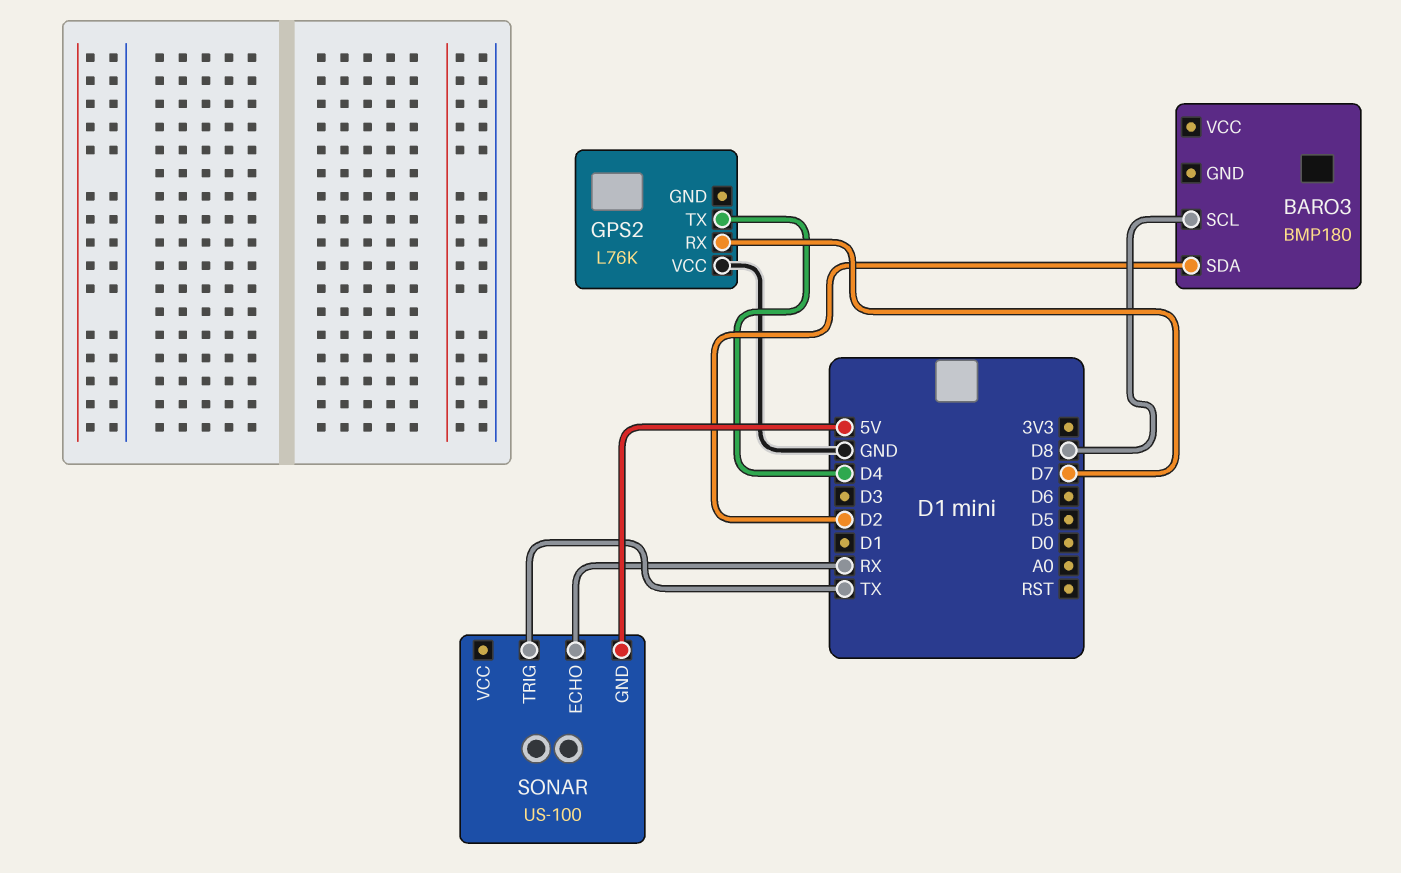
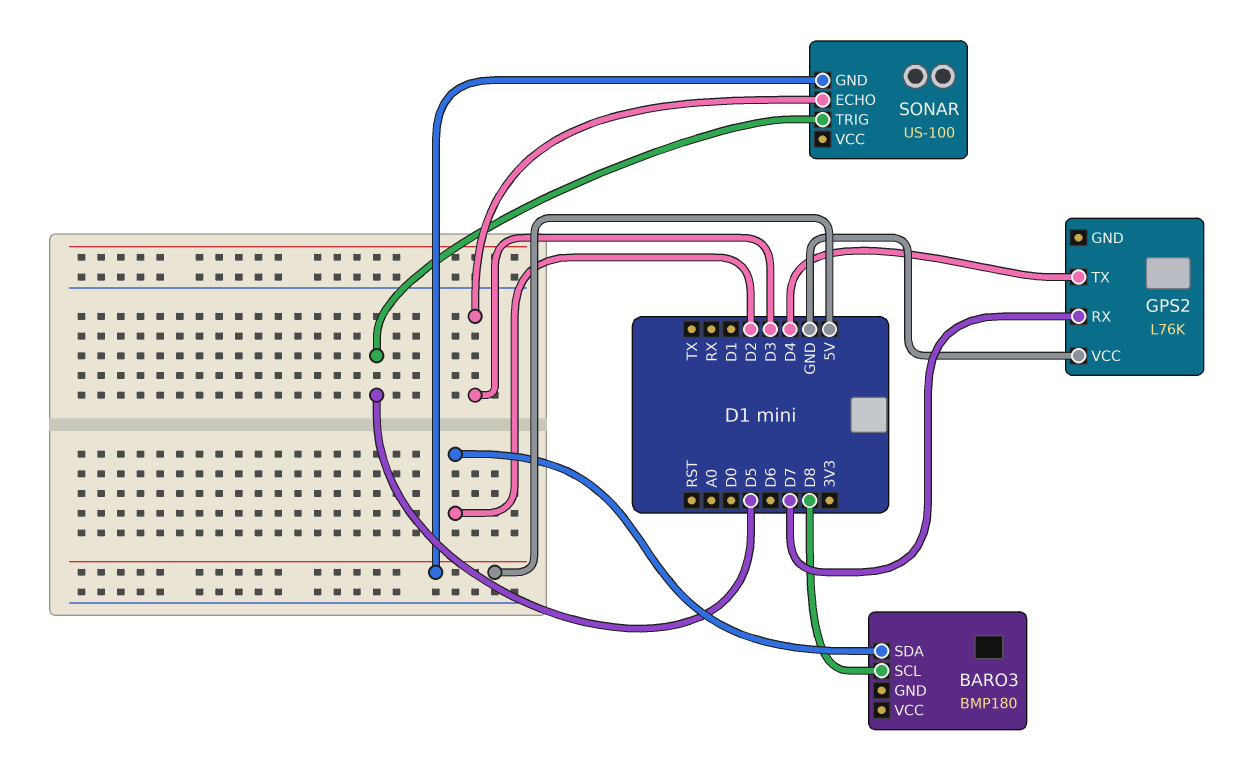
SONAR pin ECHO: RX -> D3
SONAR pin TRIG: TX -> D5

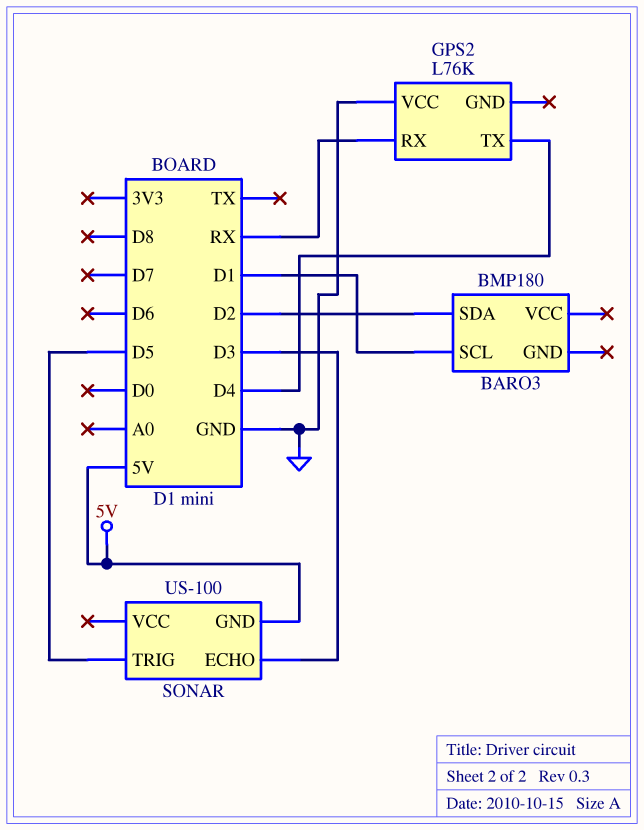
BARO3 pin SCL: D8 -> D1
GPS2 pin RX: D7 -> RX

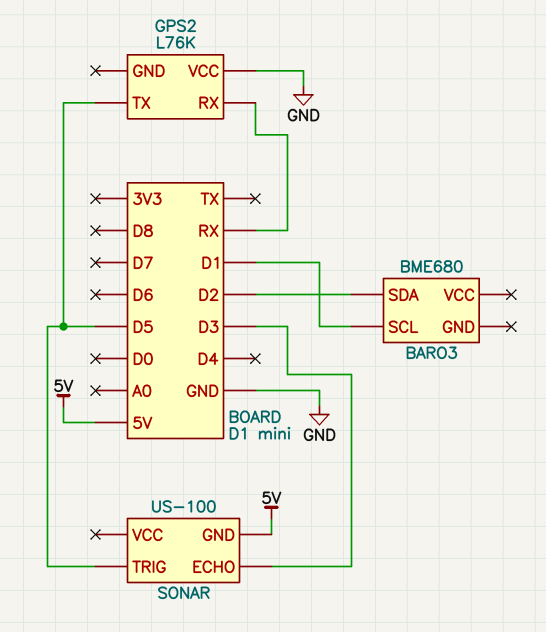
BARO3: BMP180 -> BME680
GPS2 pin TX: D4 -> D5

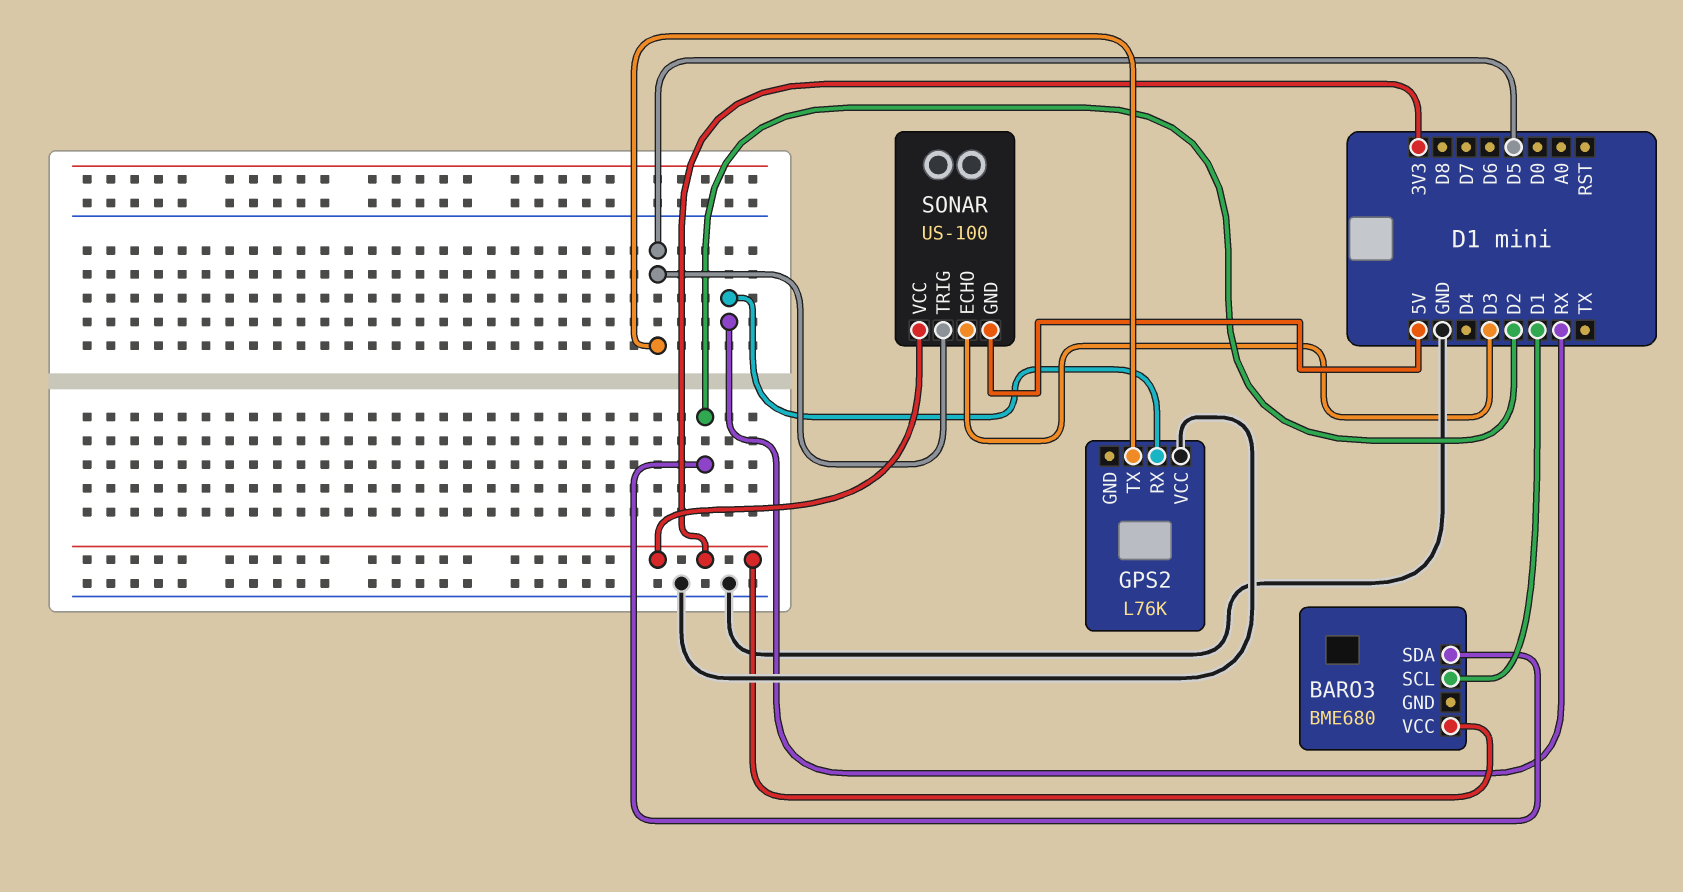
BARO3 pin VCC: none -> 3V3
SONAR pin VCC: none -> 3V3

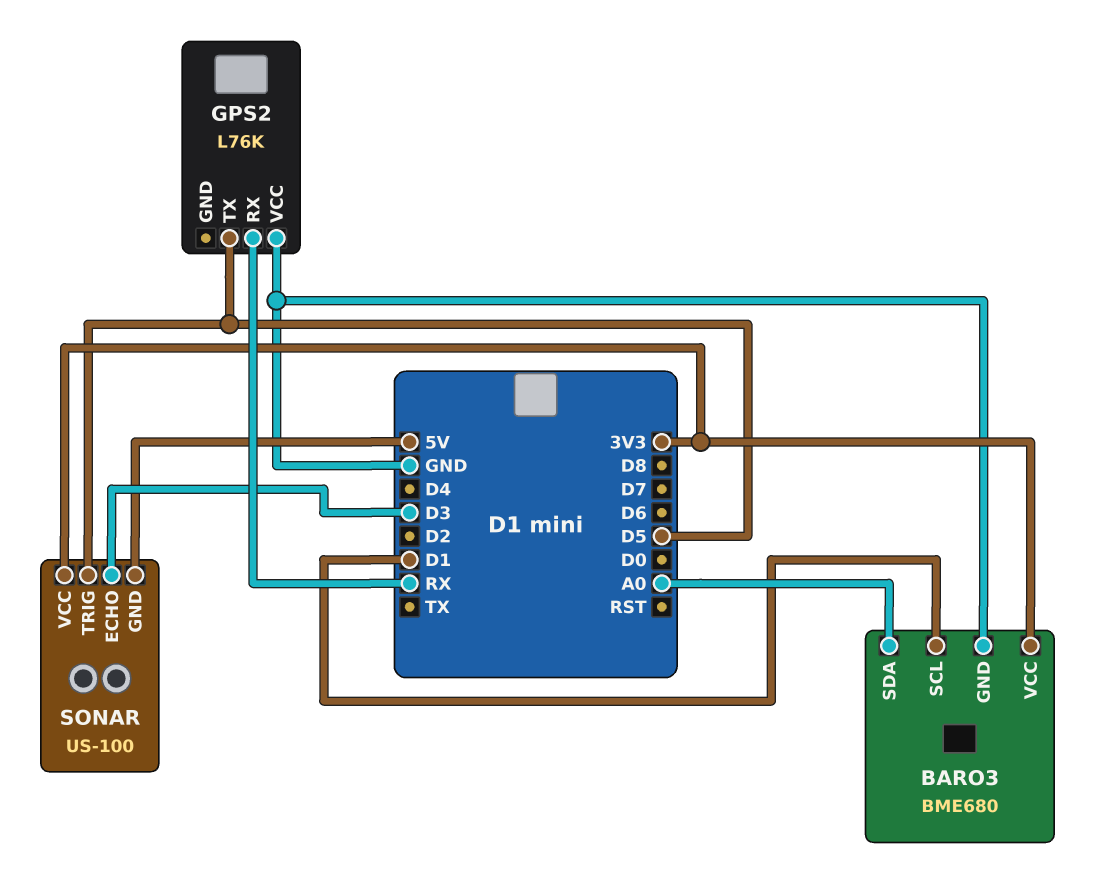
BARO3 pin GND: none -> GND
BARO3 pin SDA: D2 -> A0

